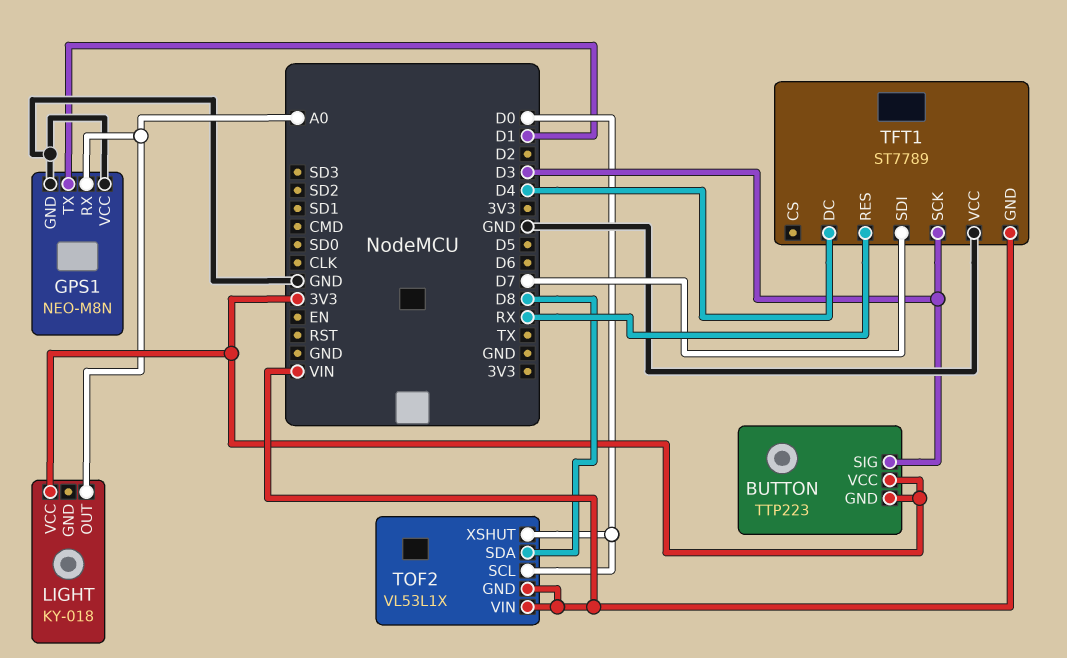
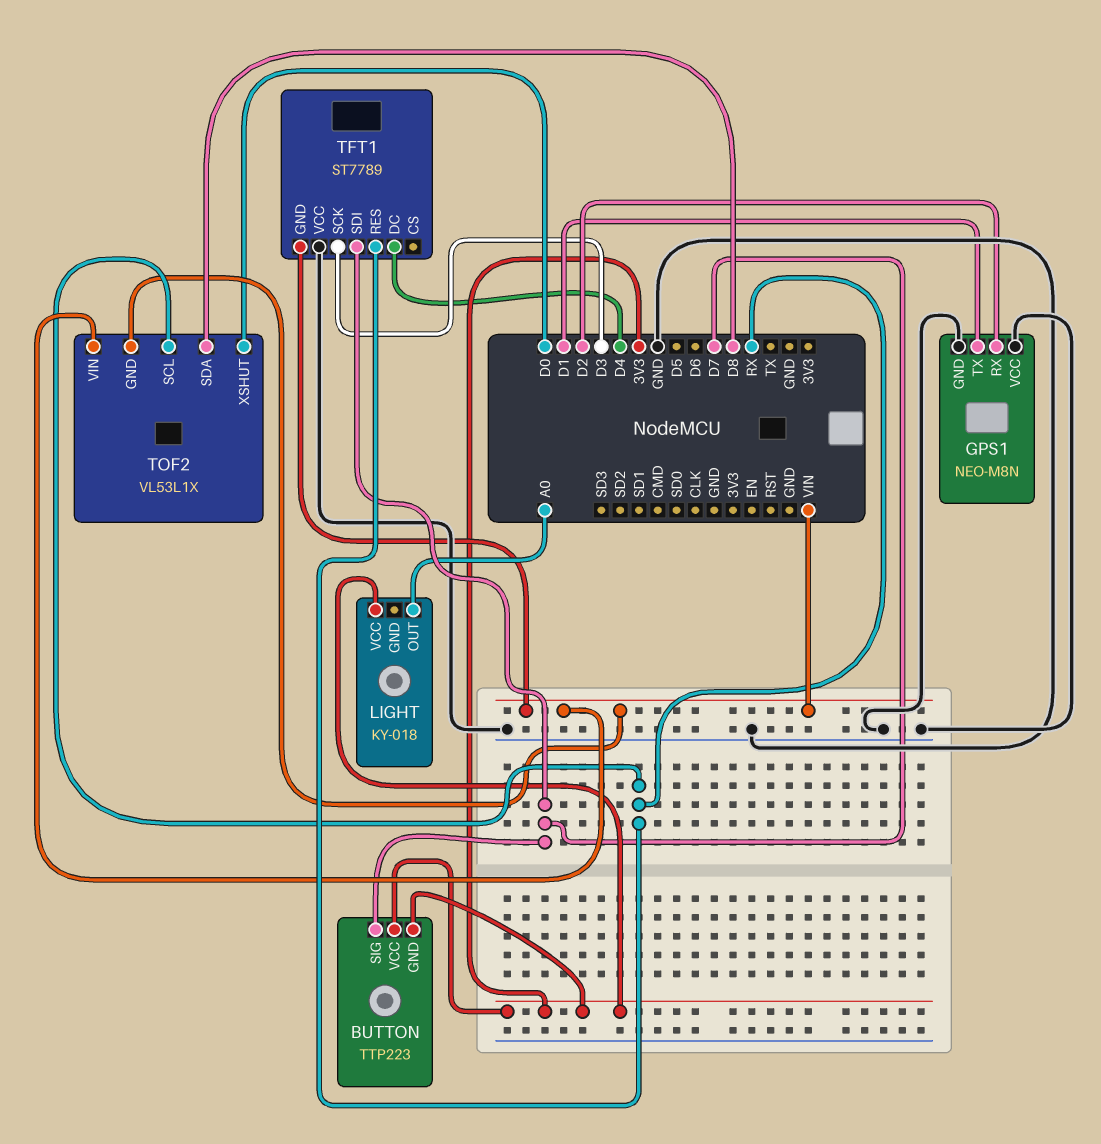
BUTTON pin SIG: D3 -> D7
GPS1 pin RX: A0 -> D2
TOF2 pin SCL: D0 -> RX

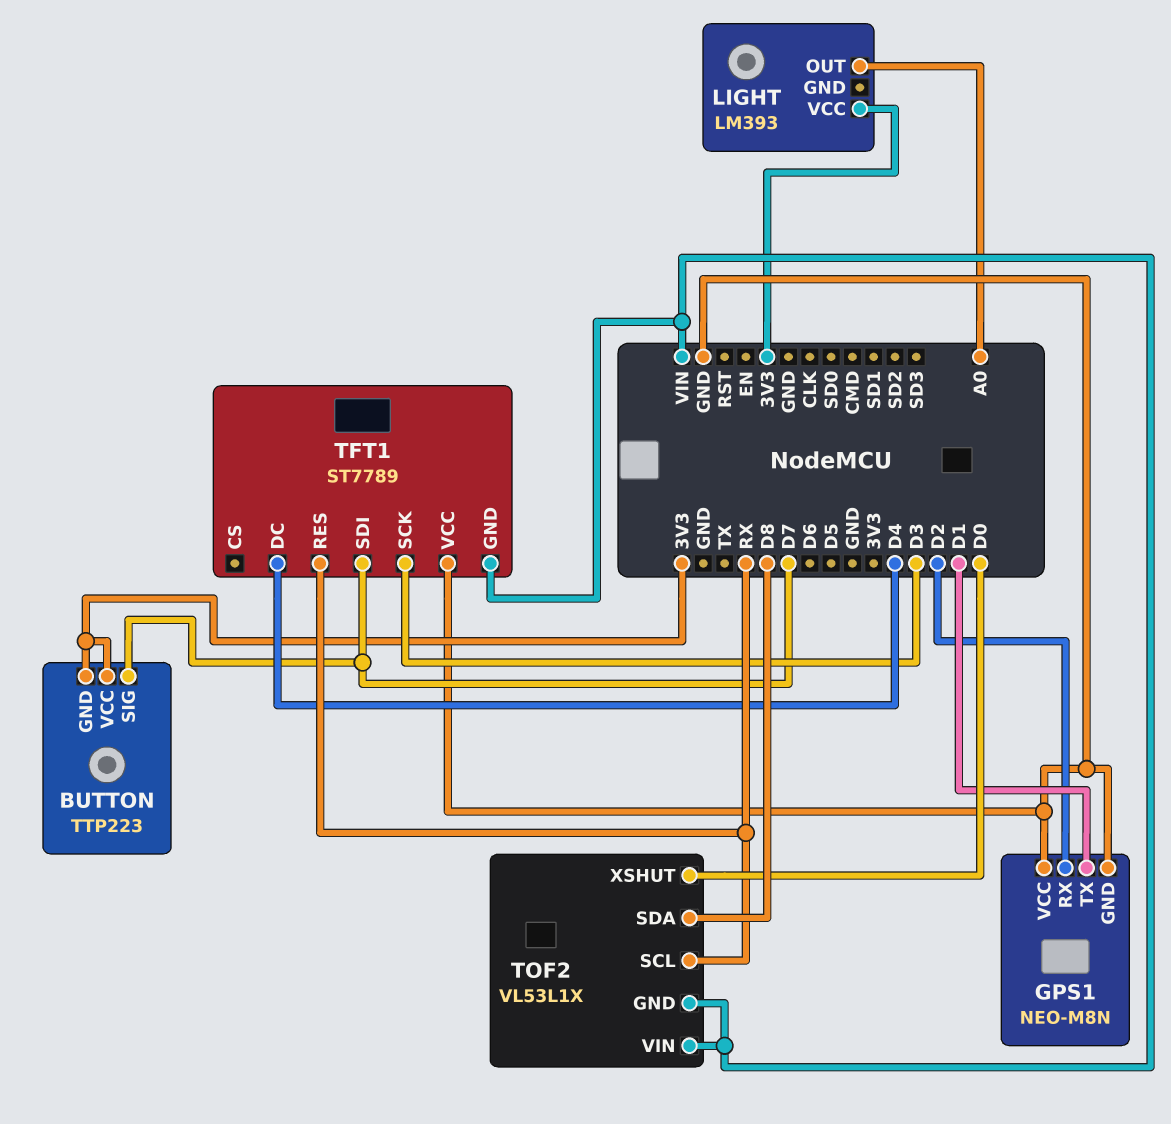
LIGHT: KY-018 -> LM393

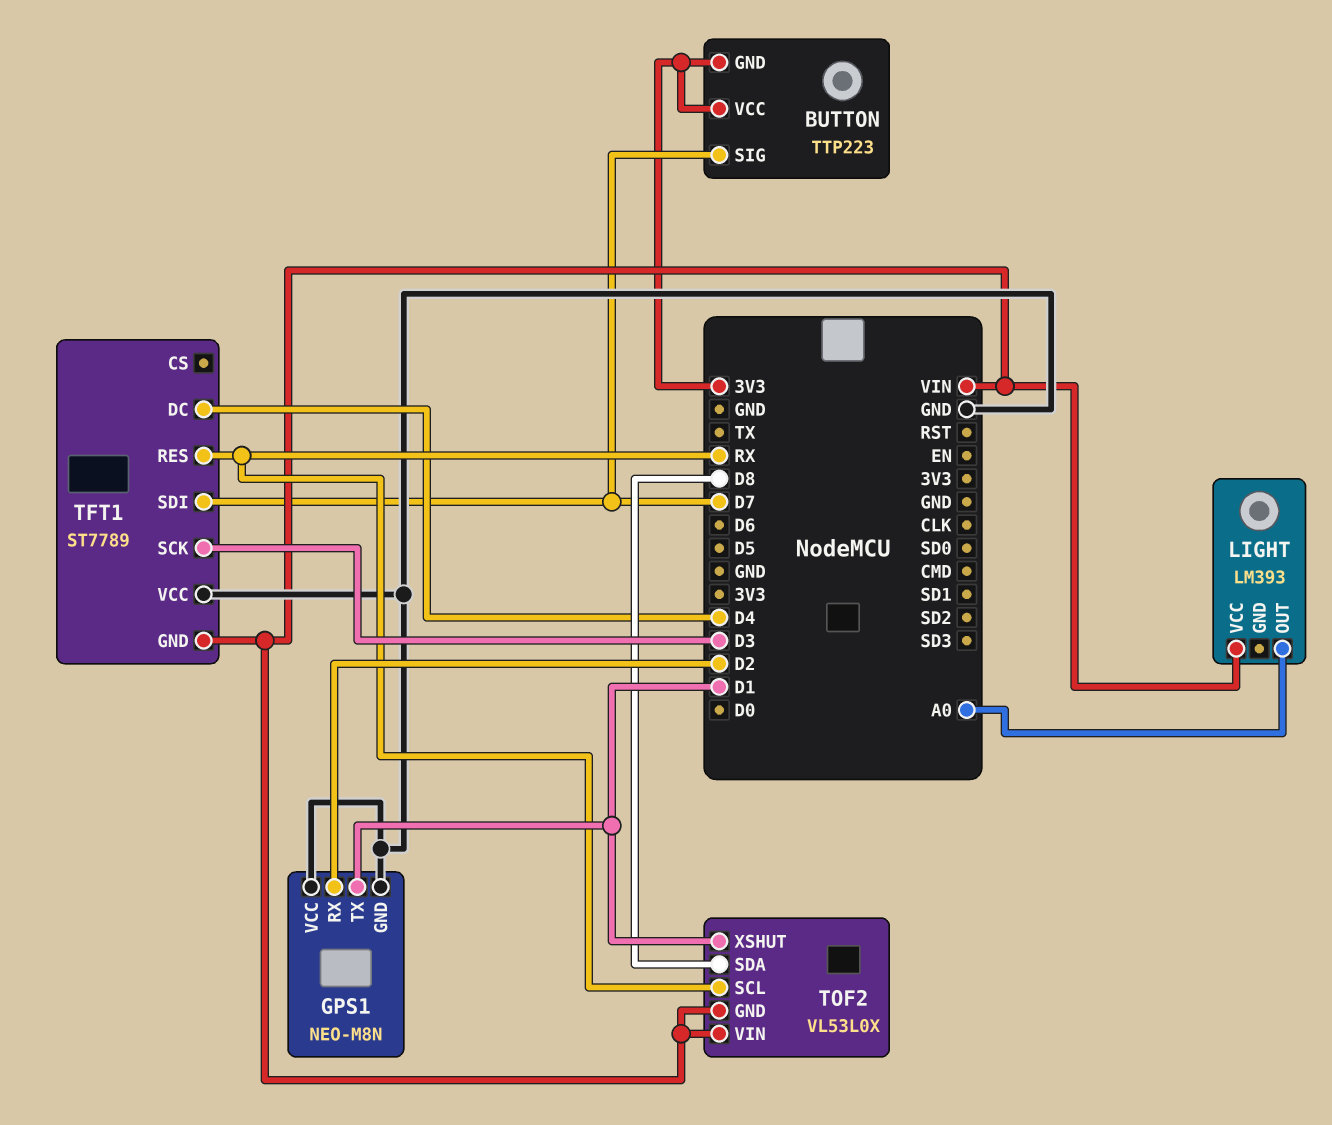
LIGHT pin VCC: 3V3 -> VIN
TOF2: VL53L1X -> VL53L0X
TOF2 pin XSHUT: D0 -> D1

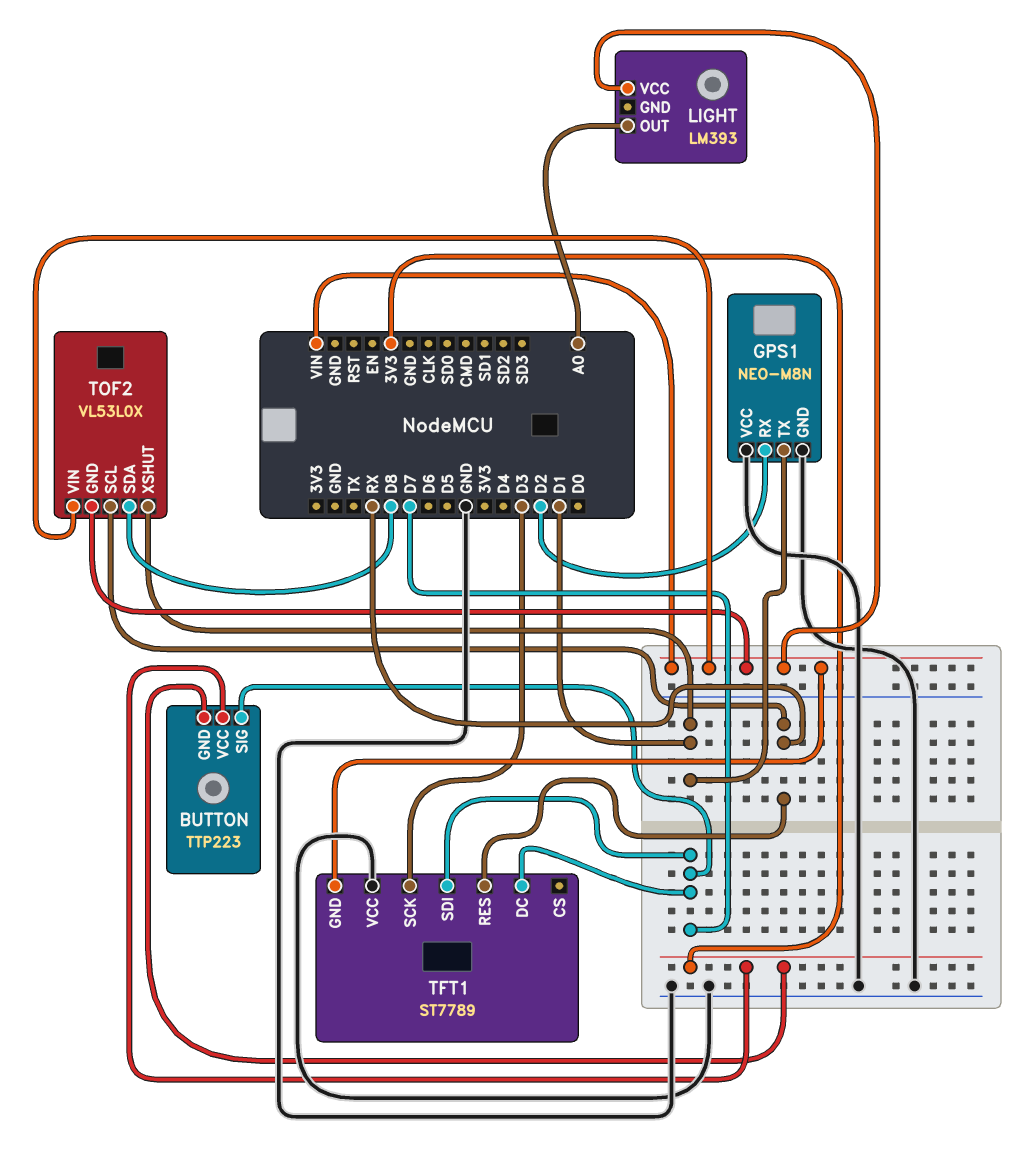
TFT1 pin DC: D4 -> D7

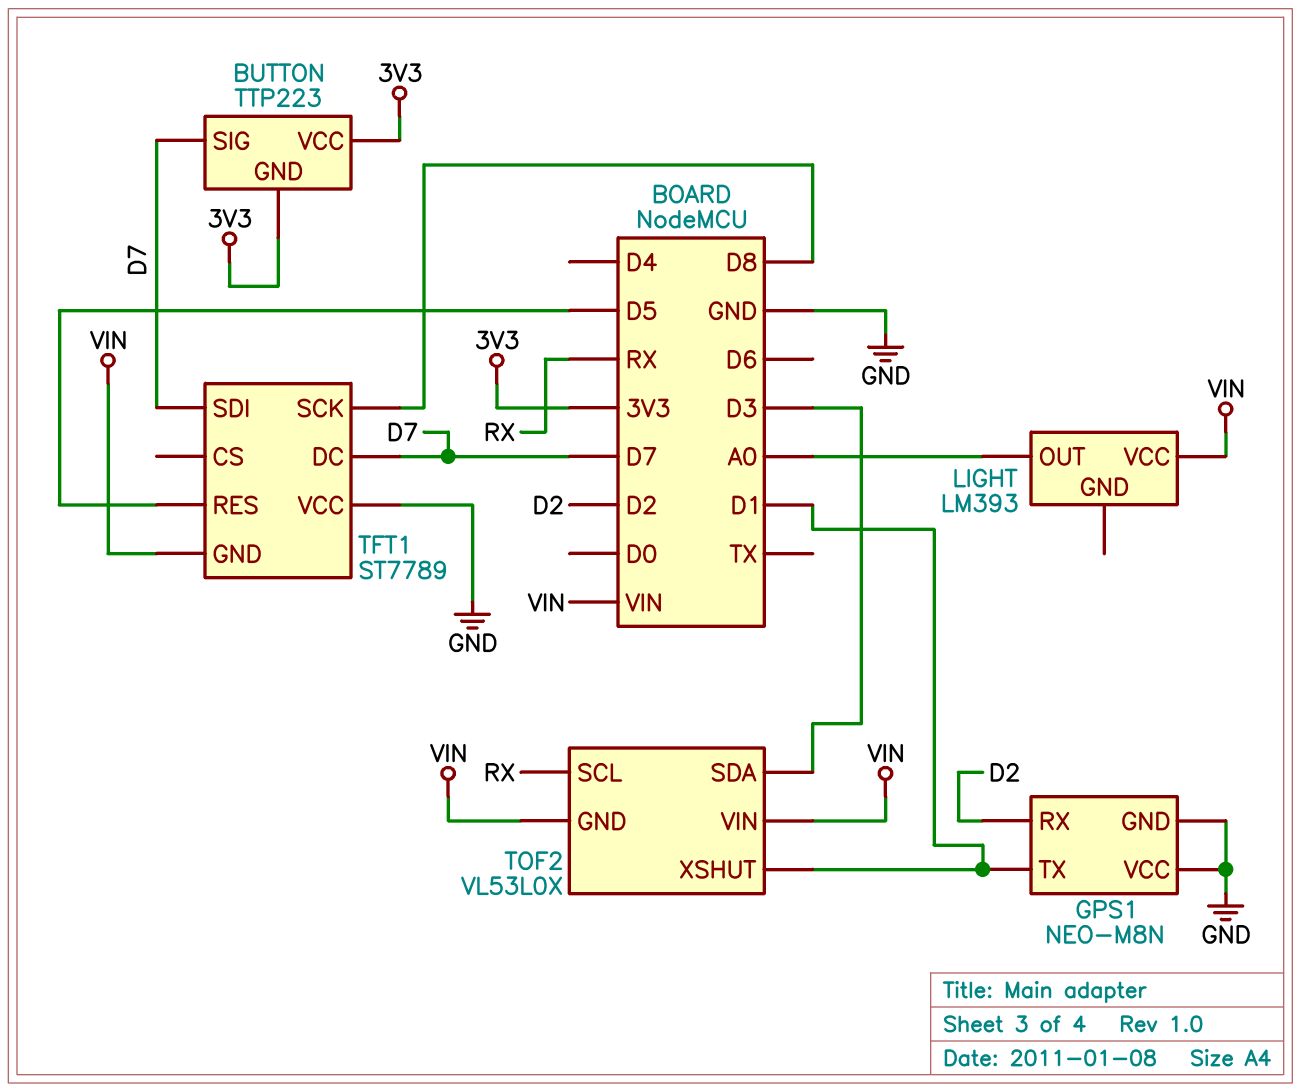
TFT1 pin RES: RX -> D5
TFT1 pin SCK: D3 -> D8
TOF2 pin SDA: D8 -> D3

